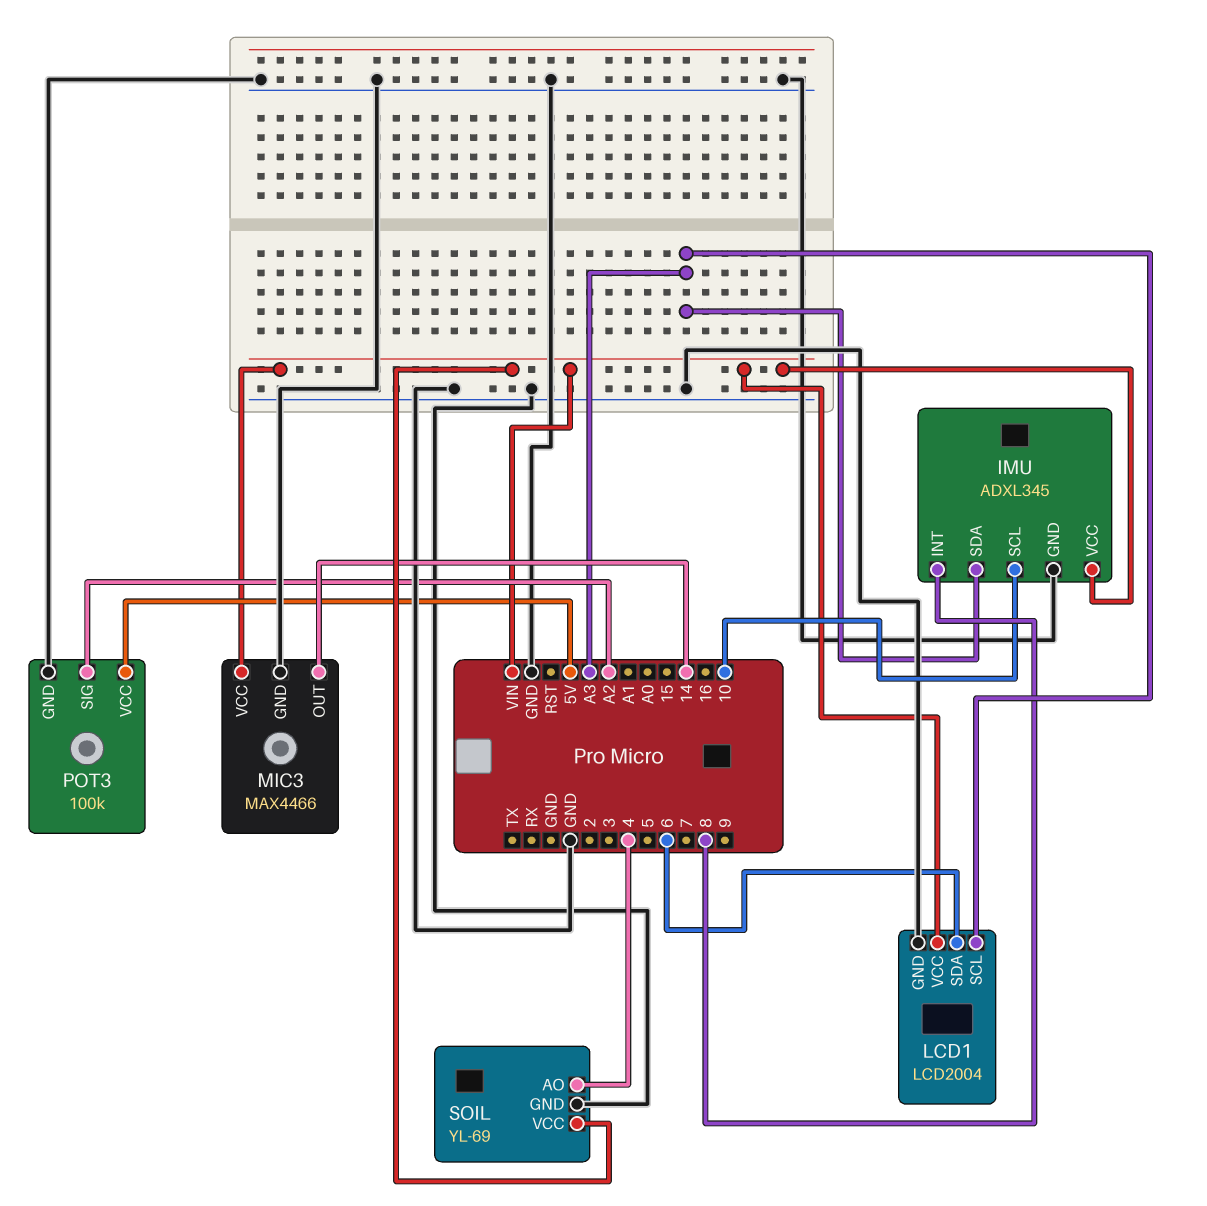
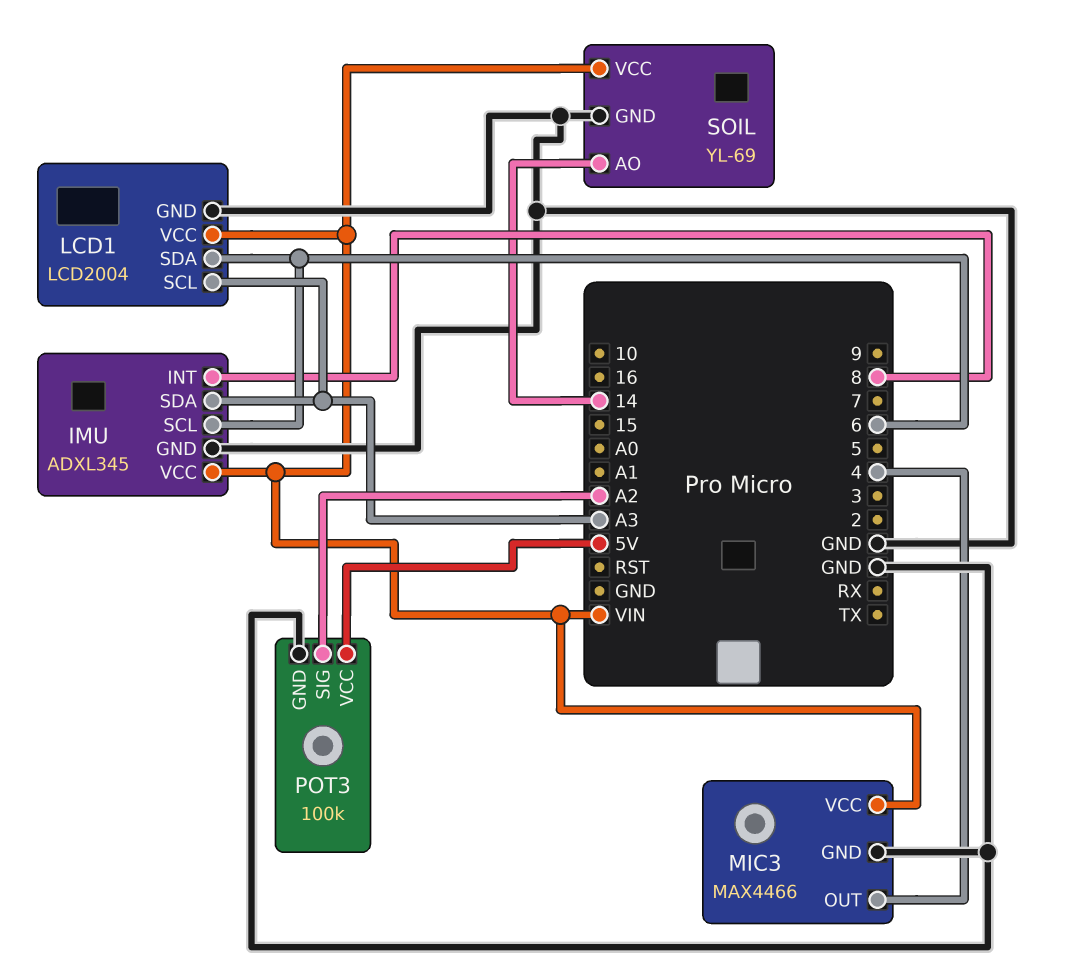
IMU pin SCL: 10 -> 6
MIC3 pin OUT: 14 -> 4
SOIL pin AO: 4 -> 14

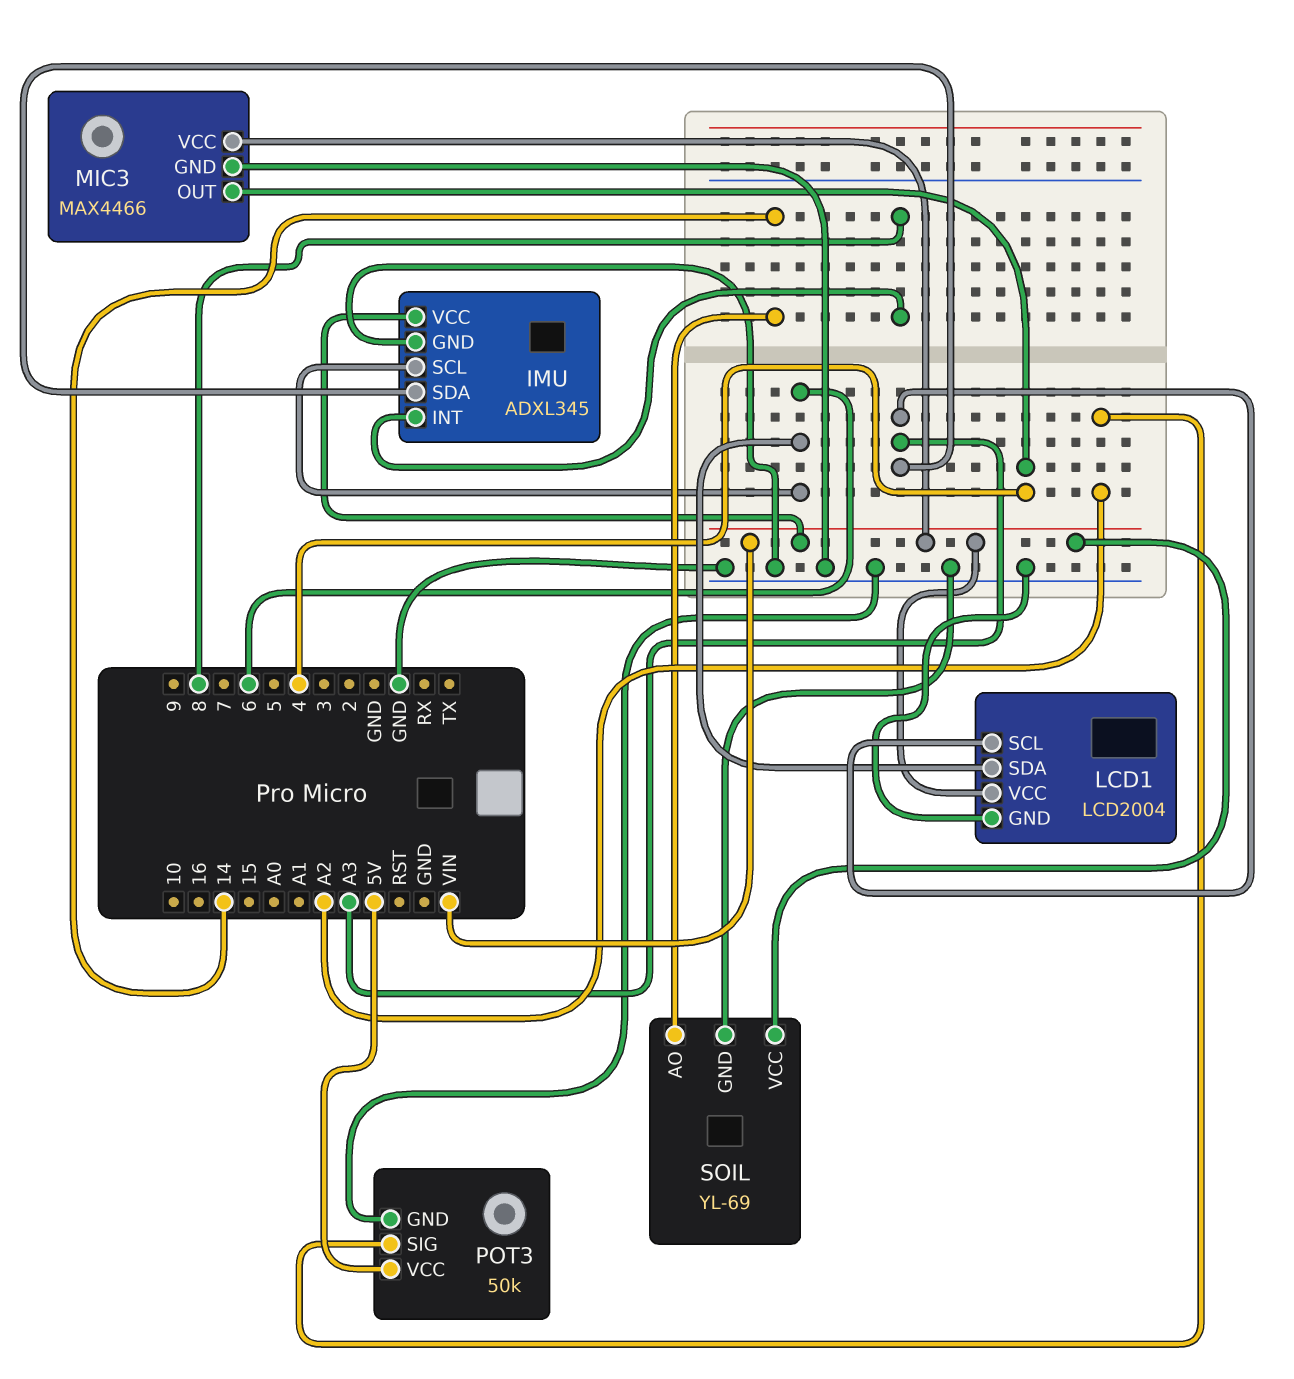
POT3: 100k -> 50k

